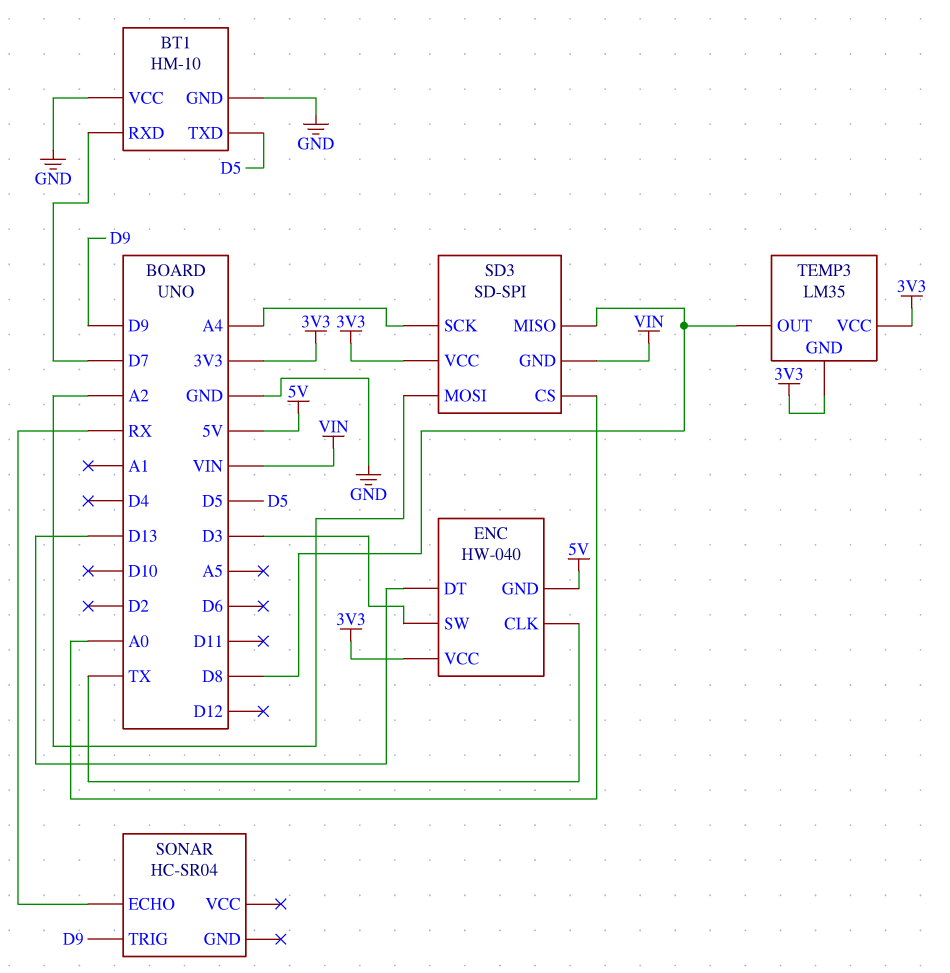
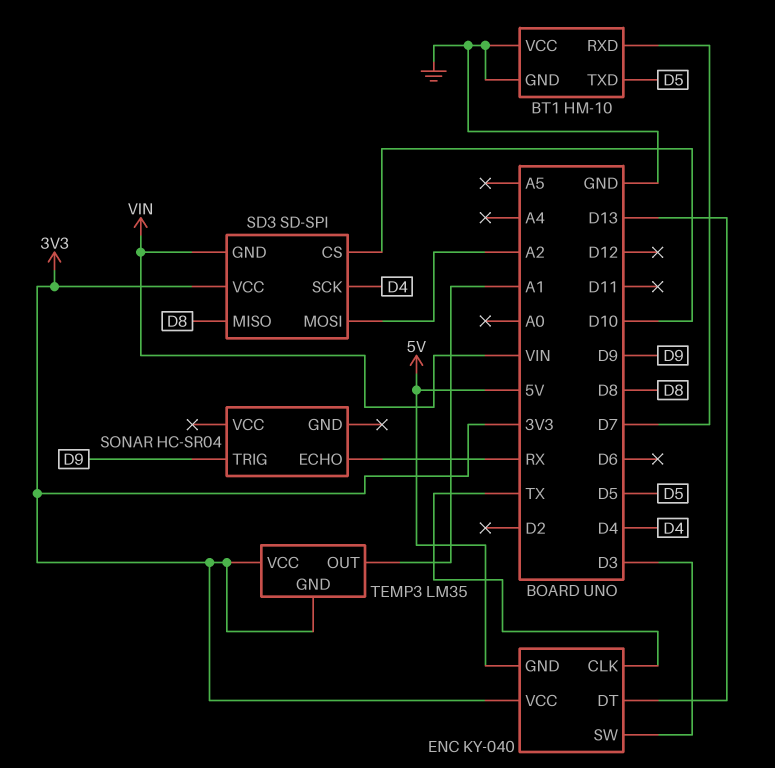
ENC: HW-040 -> KY-040
SD3 pin CS: A0 -> D10
SD3 pin SCK: A4 -> D4
TEMP3 pin OUT: D8 -> A1

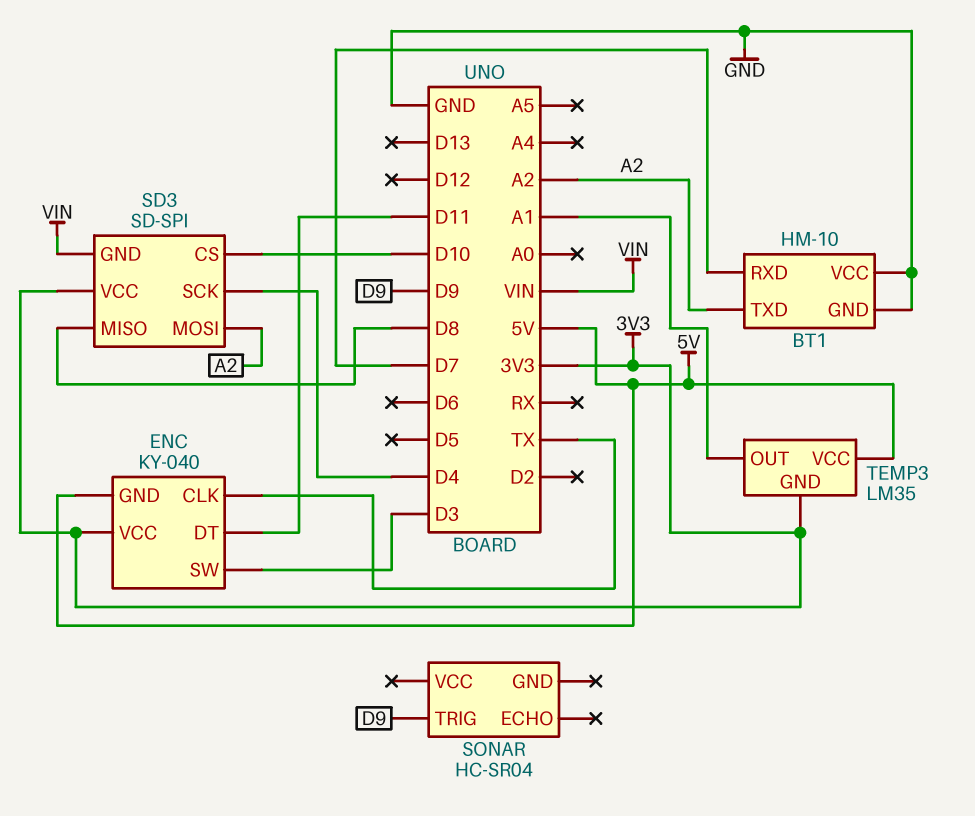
BT1 pin TXD: D5 -> A2
ENC pin DT: D13 -> D11
SONAR pin ECHO: RX -> none
TEMP3 pin VCC: 3V3 -> 5V

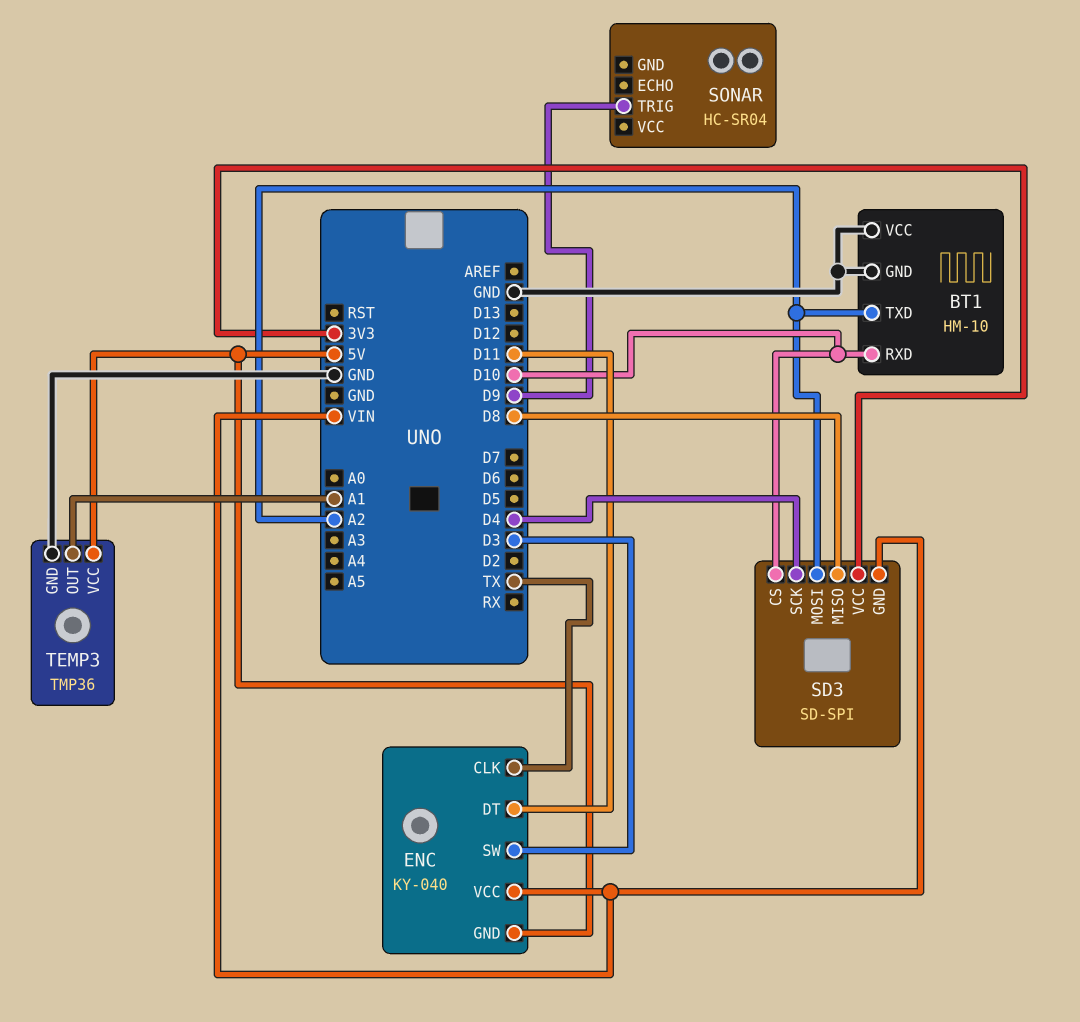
BT1 pin RXD: D7 -> D10
ENC pin VCC: 3V3 -> VIN
TEMP3: LM35 -> TMP36
TEMP3 pin GND: 3V3 -> GND

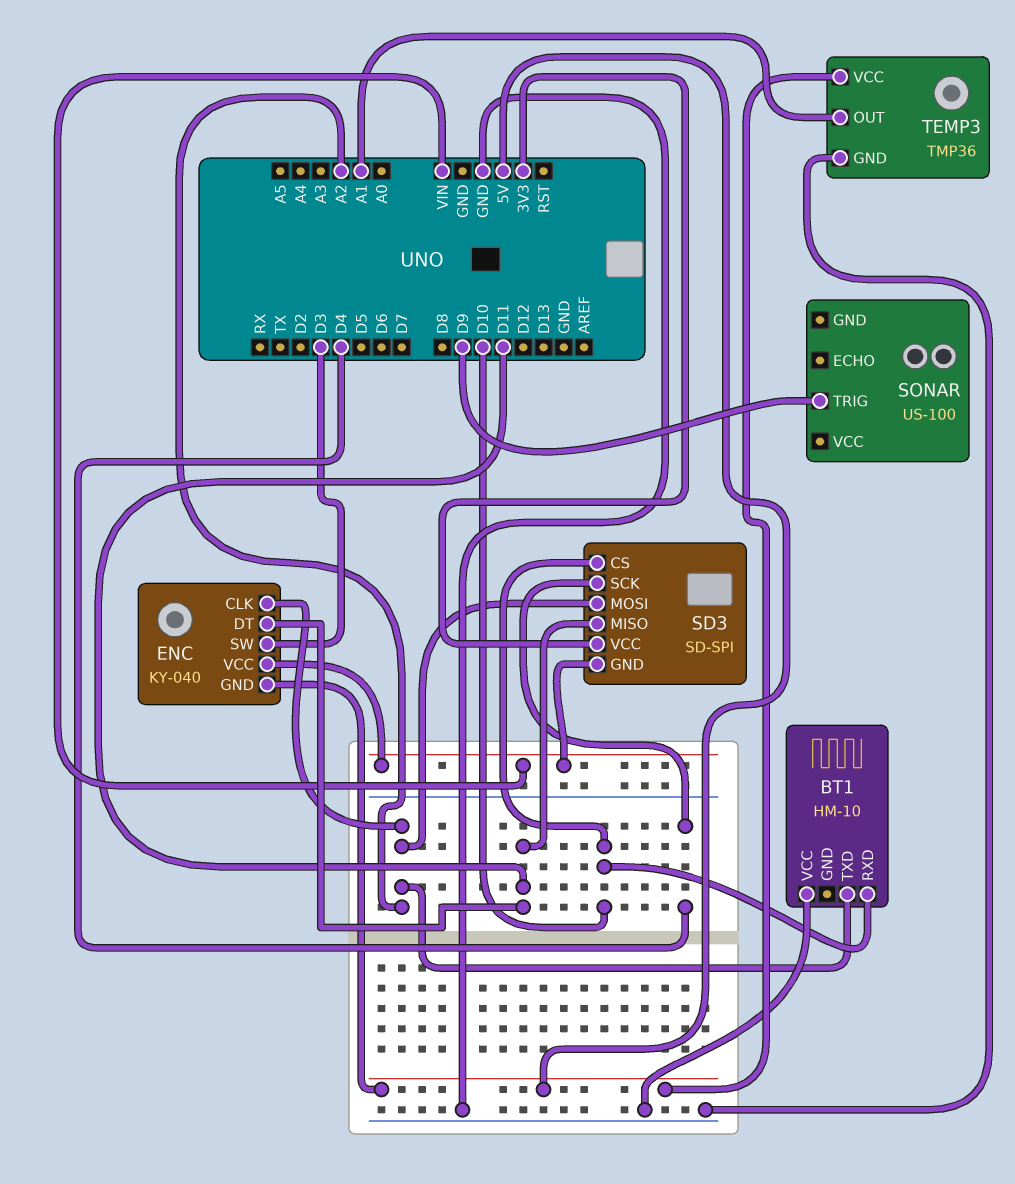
BT1 pin GND: GND -> none
ENC pin CLK: TX -> A2
SD3 pin MISO: D8 -> D11
SONAR: HC-SR04 -> US-100

